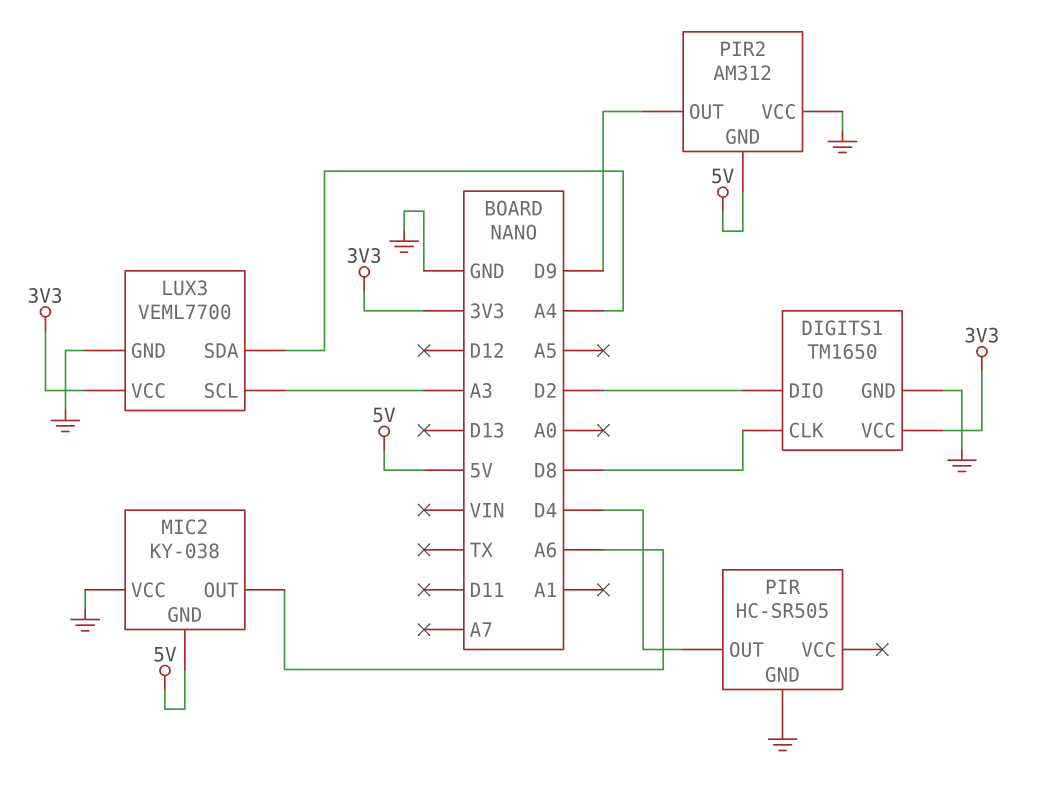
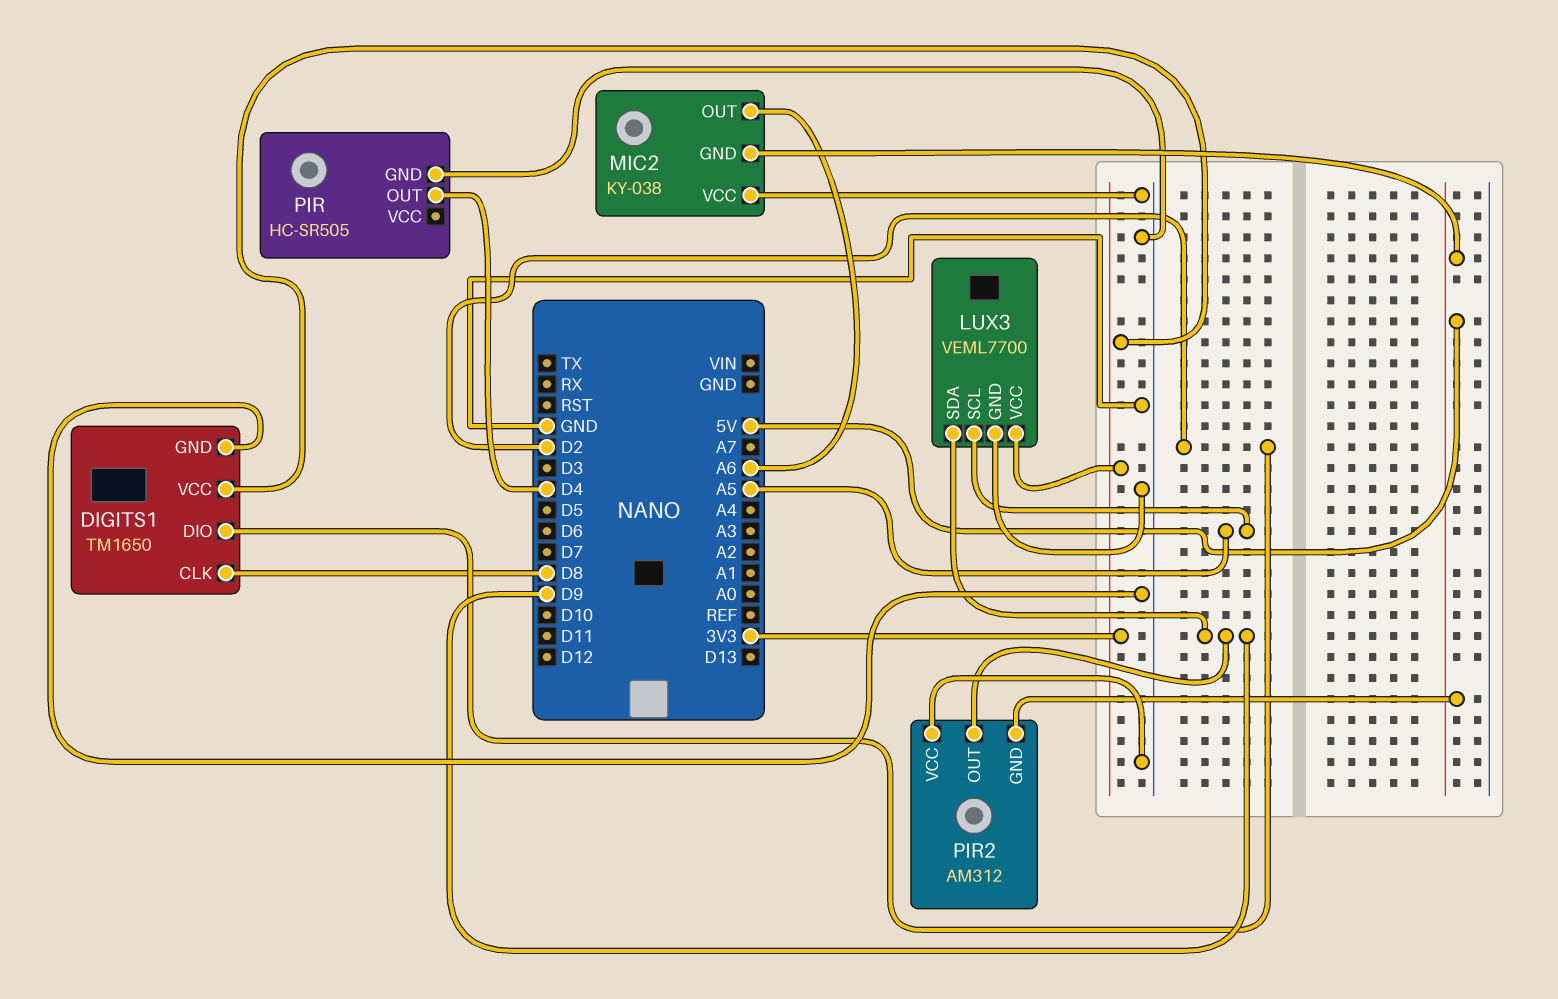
LUX3 pin SCL: A3 -> A5
LUX3 pin SDA: A4 -> D9

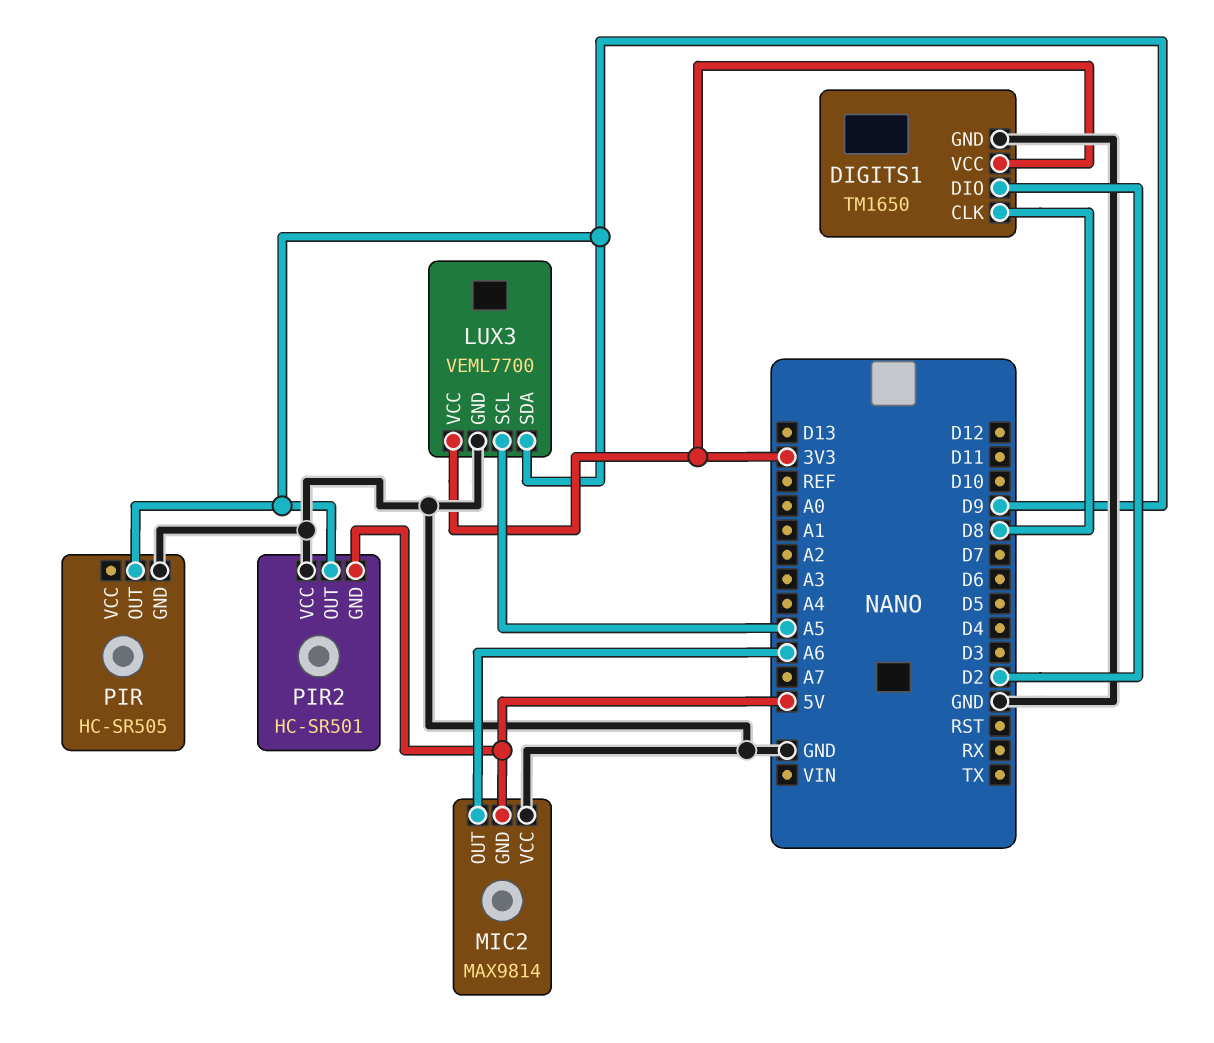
MIC2: KY-038 -> MAX9814
PIR pin OUT: D4 -> D9
PIR2: AM312 -> HC-SR501

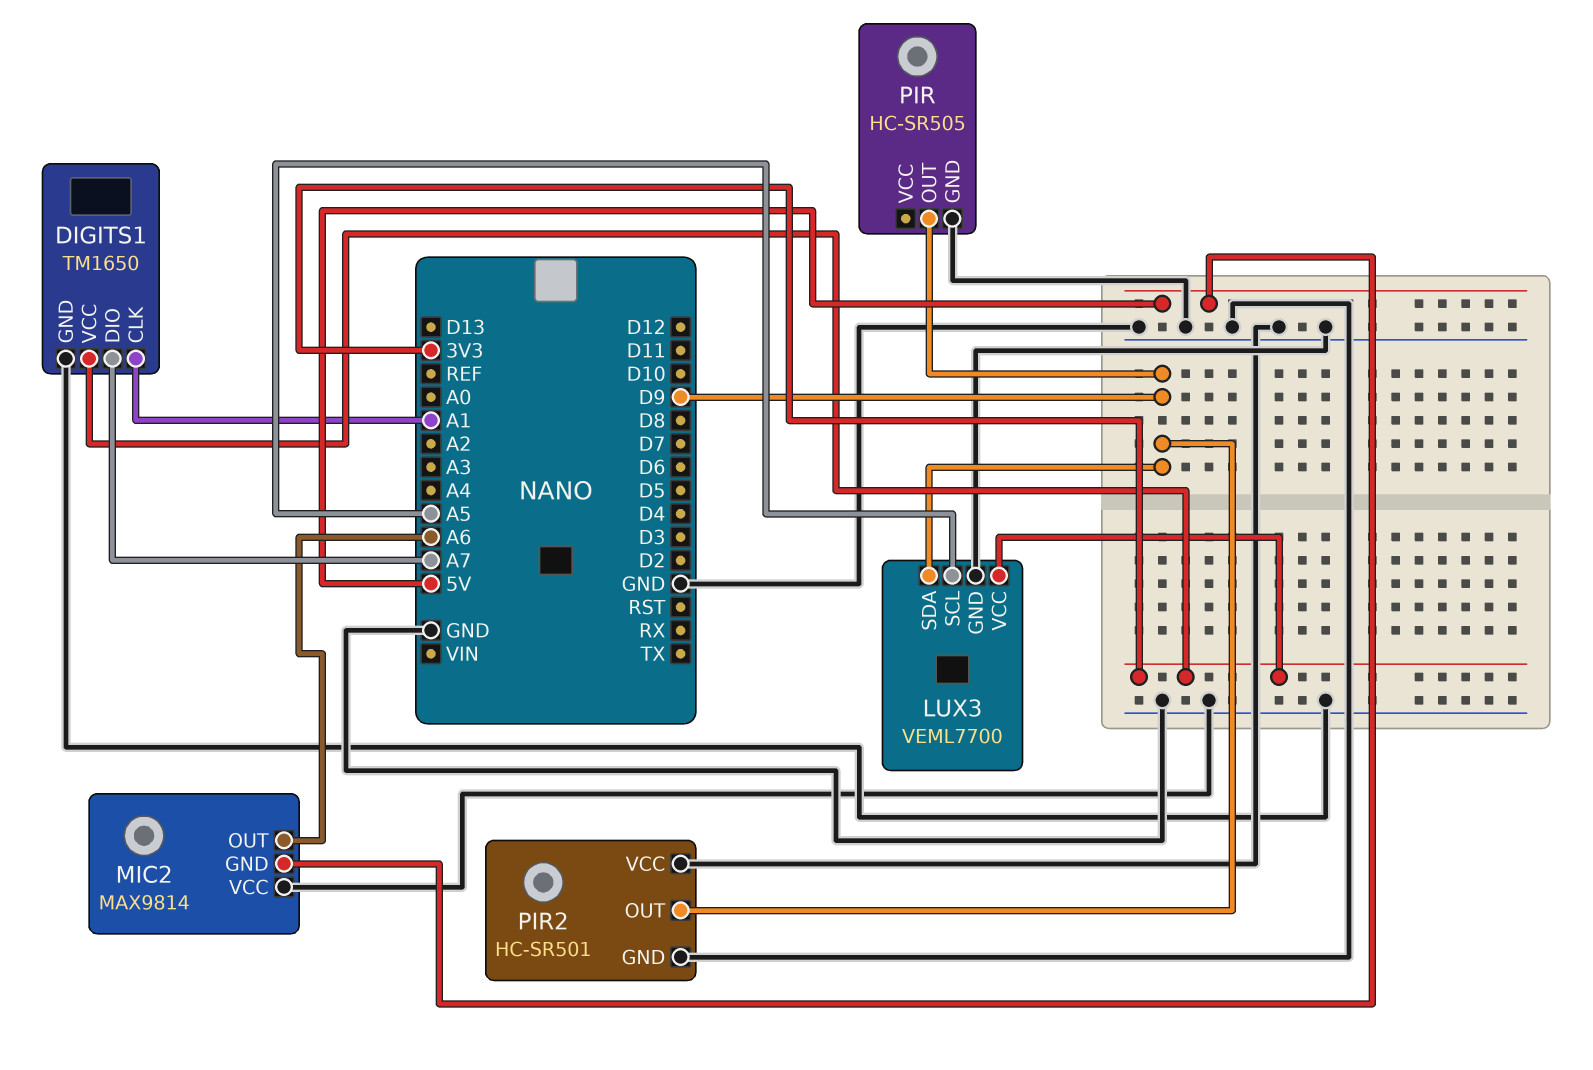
DIGITS1 pin CLK: D8 -> A1
DIGITS1 pin DIO: D2 -> A7
PIR2 pin GND: 5V -> GND

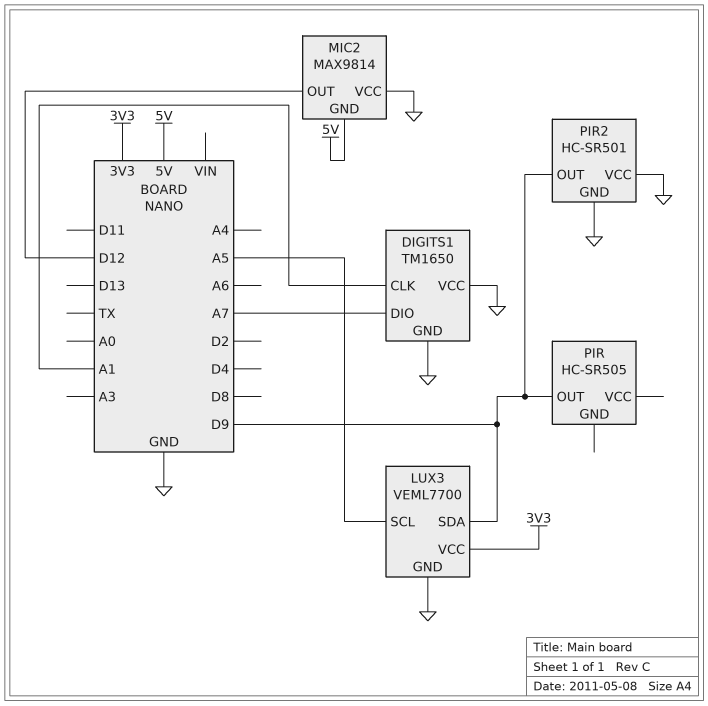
DIGITS1 pin VCC: 3V3 -> GND
MIC2 pin OUT: A6 -> D12
PIR pin GND: GND -> none

